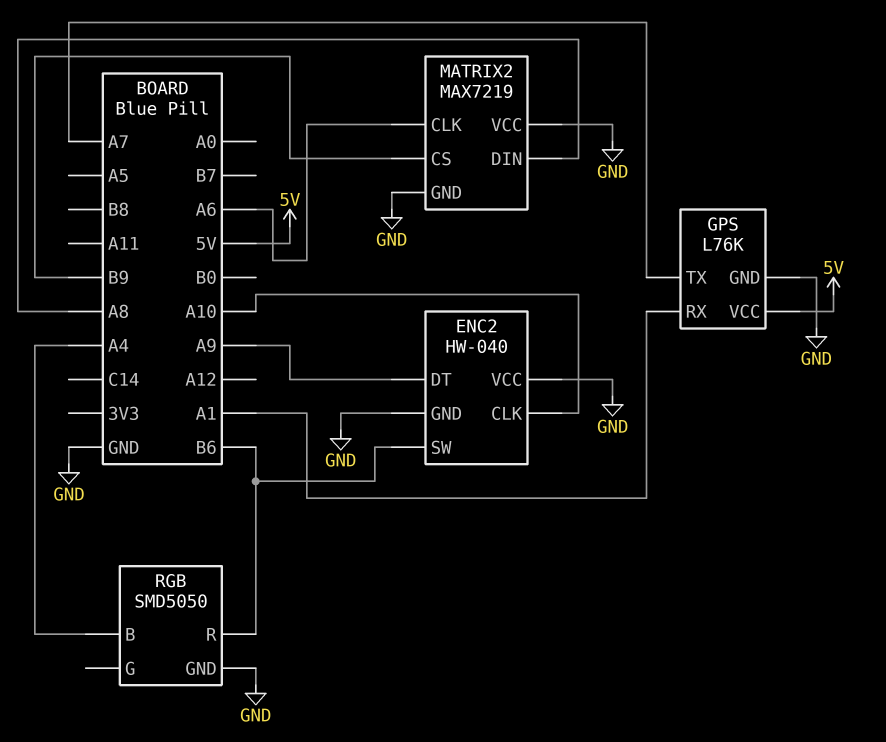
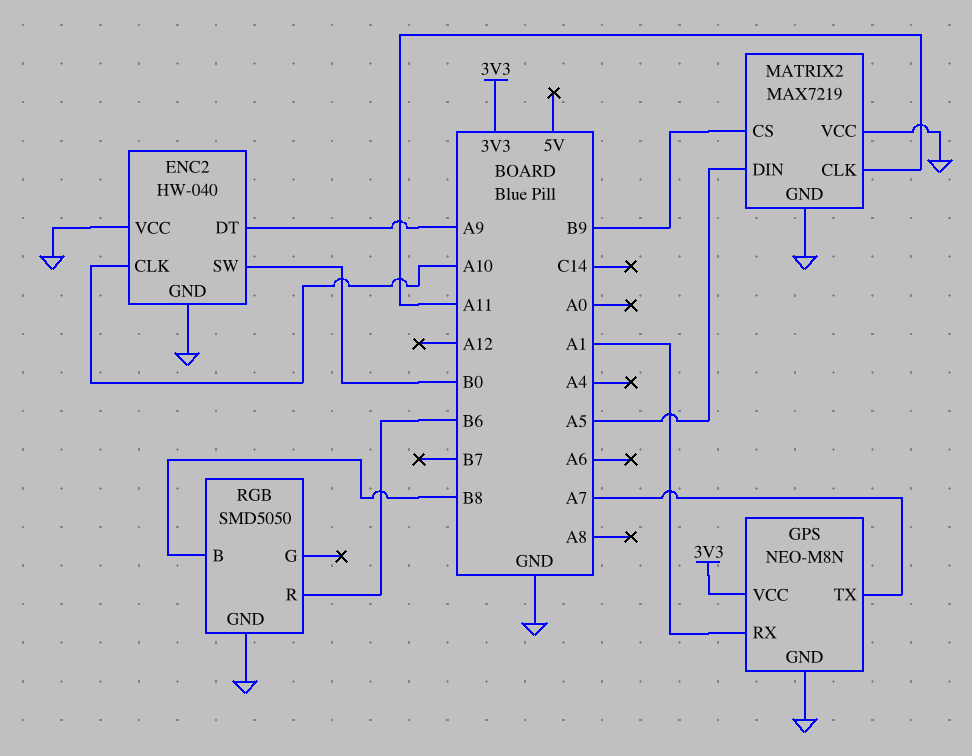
ENC2 pin SW: B6 -> B0
GPS: L76K -> NEO-M8N
GPS pin VCC: 5V -> 3V3
MATRIX2 pin CLK: A6 -> A11
MATRIX2 pin DIN: A8 -> A5
RGB pin B: A4 -> B8

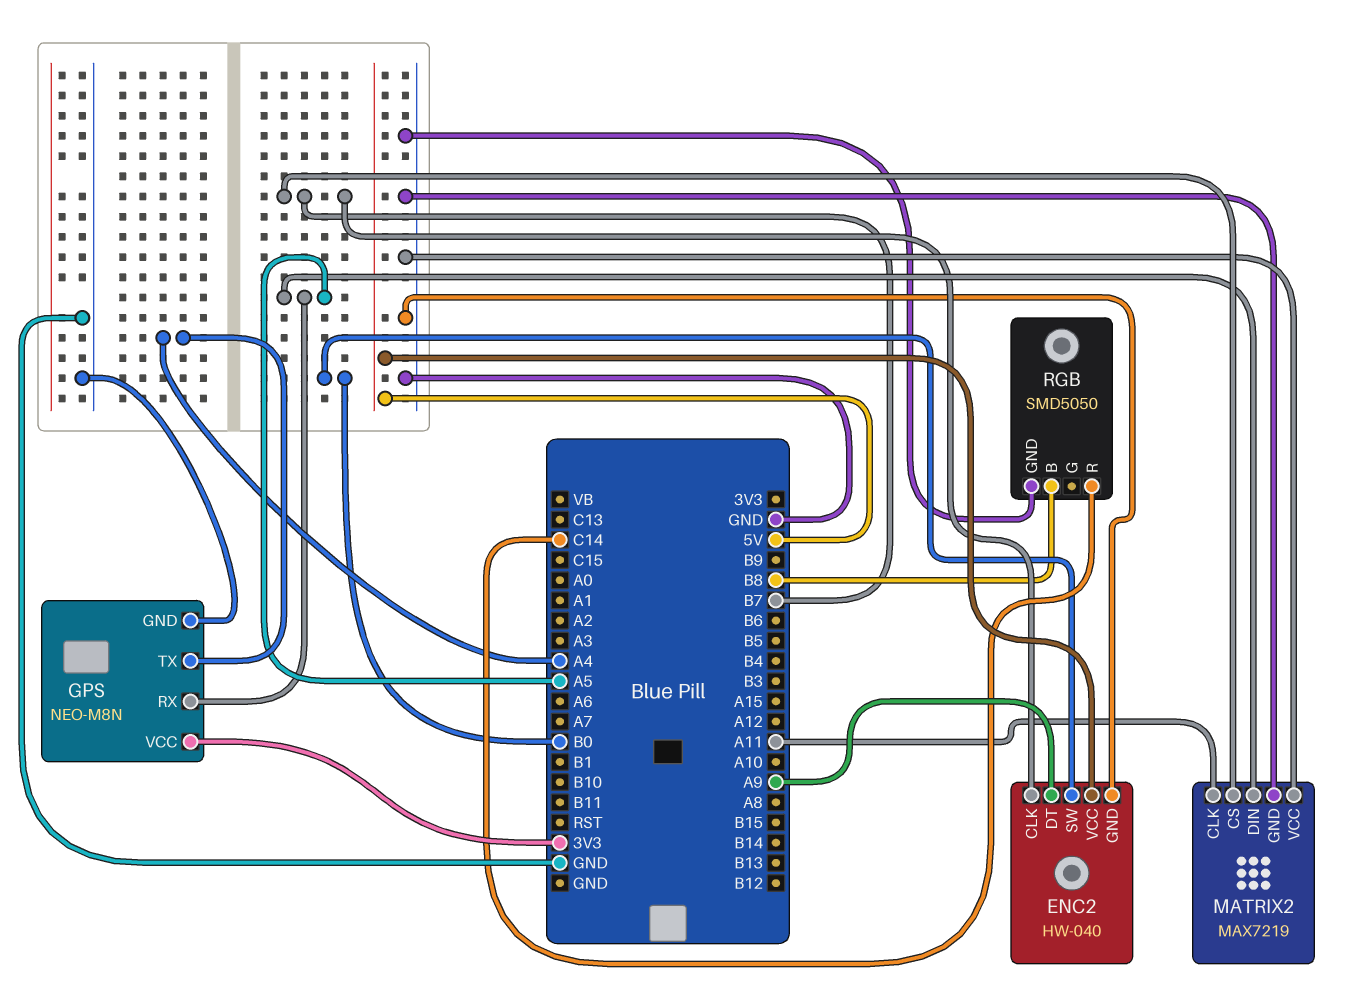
ENC2 pin CLK: A10 -> B7
ENC2 pin VCC: GND -> 5V
GPS pin RX: A1 -> A5
GPS pin TX: A7 -> A4
MATRIX2 pin CS: B9 -> B7
RGB pin R: B6 -> C14

